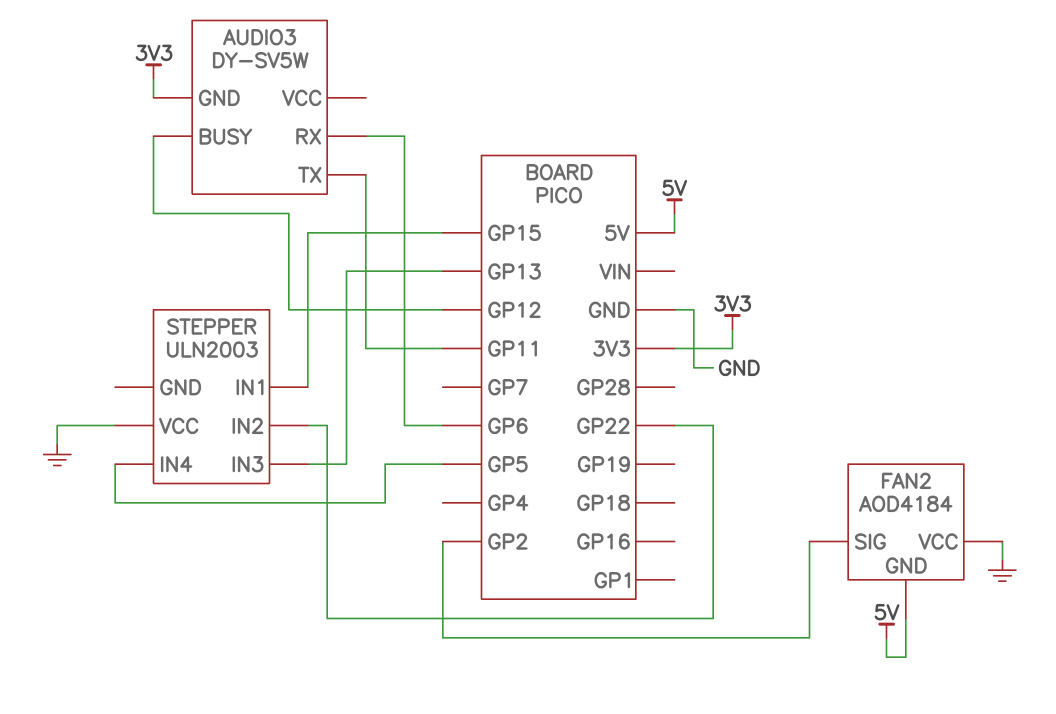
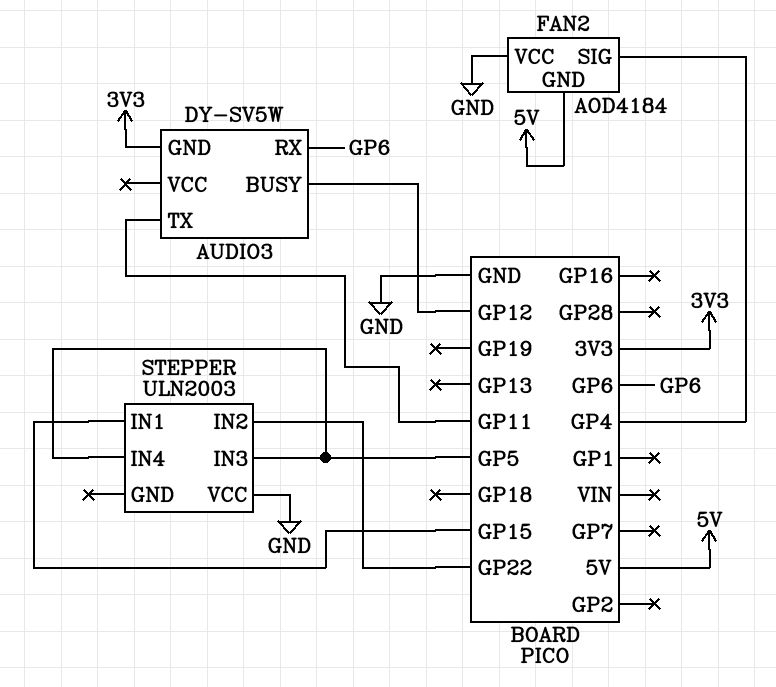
FAN2 pin SIG: GP2 -> GP4
STEPPER pin IN3: GP13 -> GP5

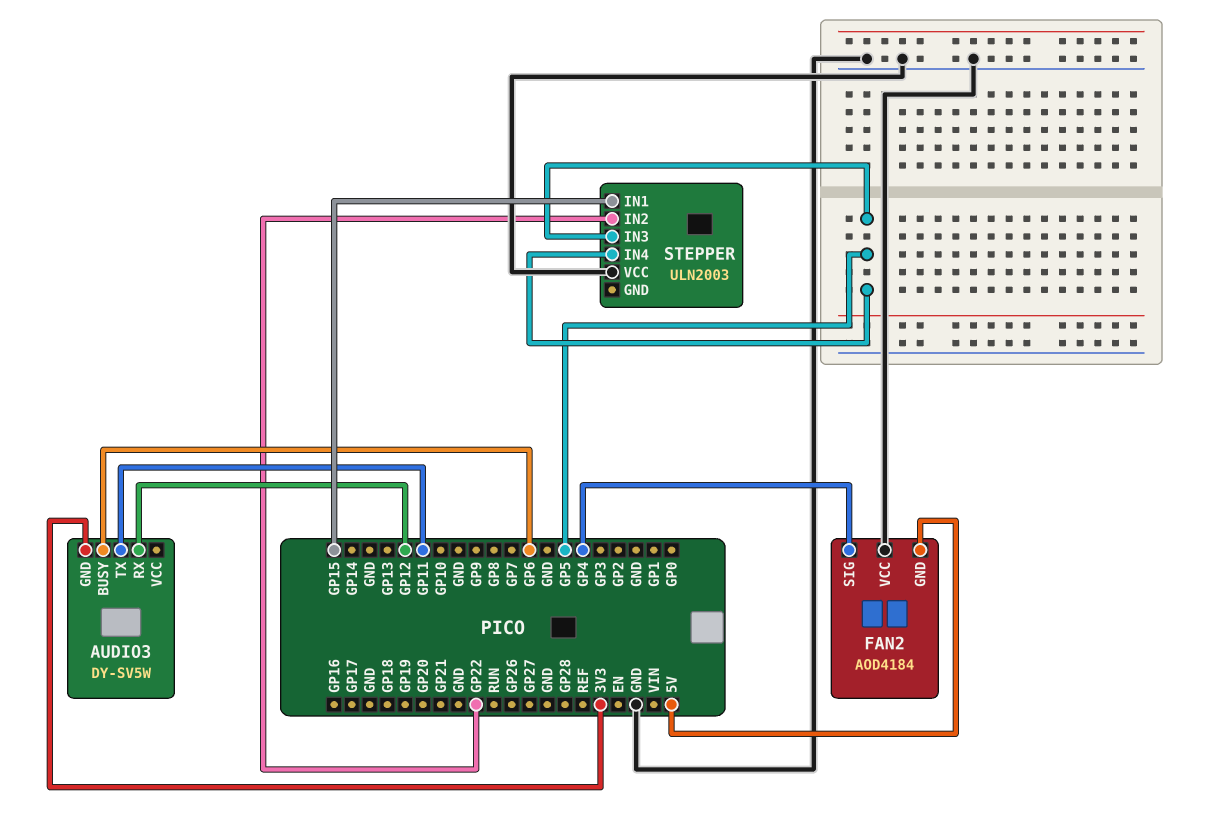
AUDIO3 pin BUSY: GP12 -> GP6
AUDIO3 pin RX: GP6 -> GP12

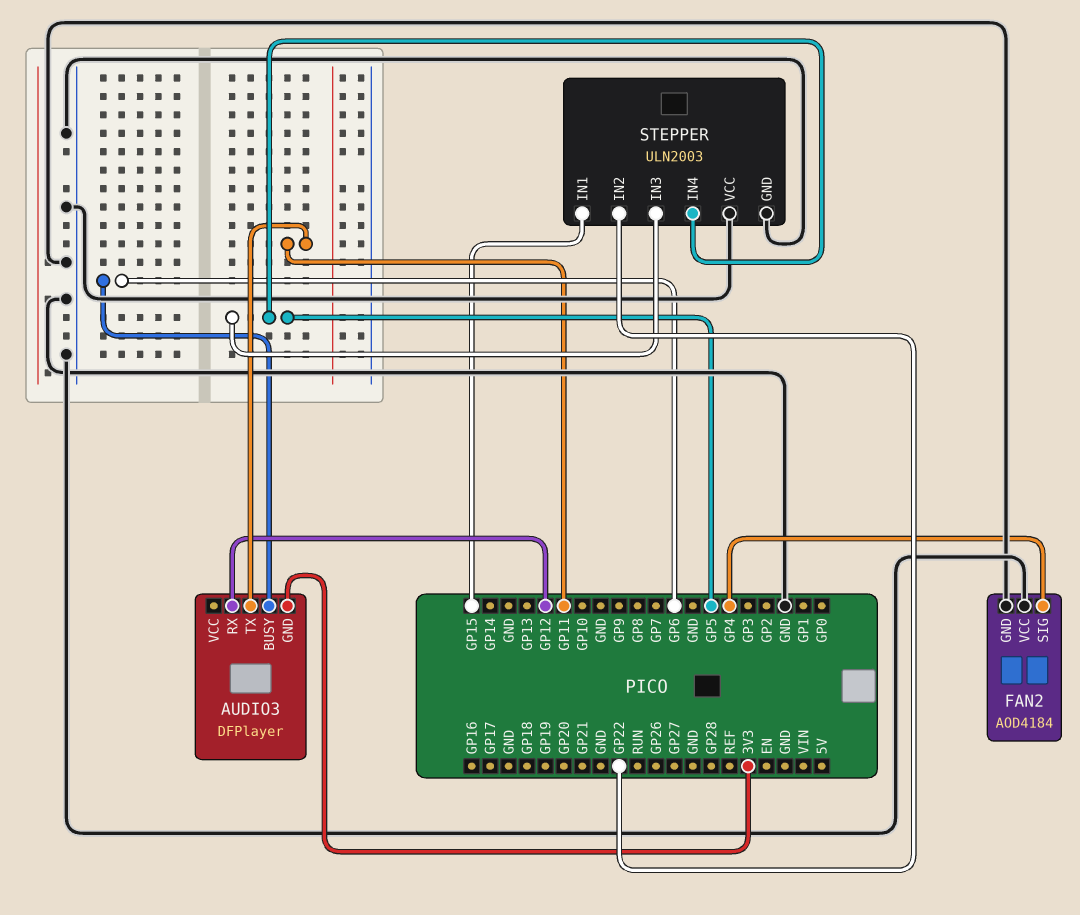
AUDIO3: DY-SV5W -> DFPlayer
FAN2 pin GND: 5V -> GND
STEPPER pin GND: none -> GND

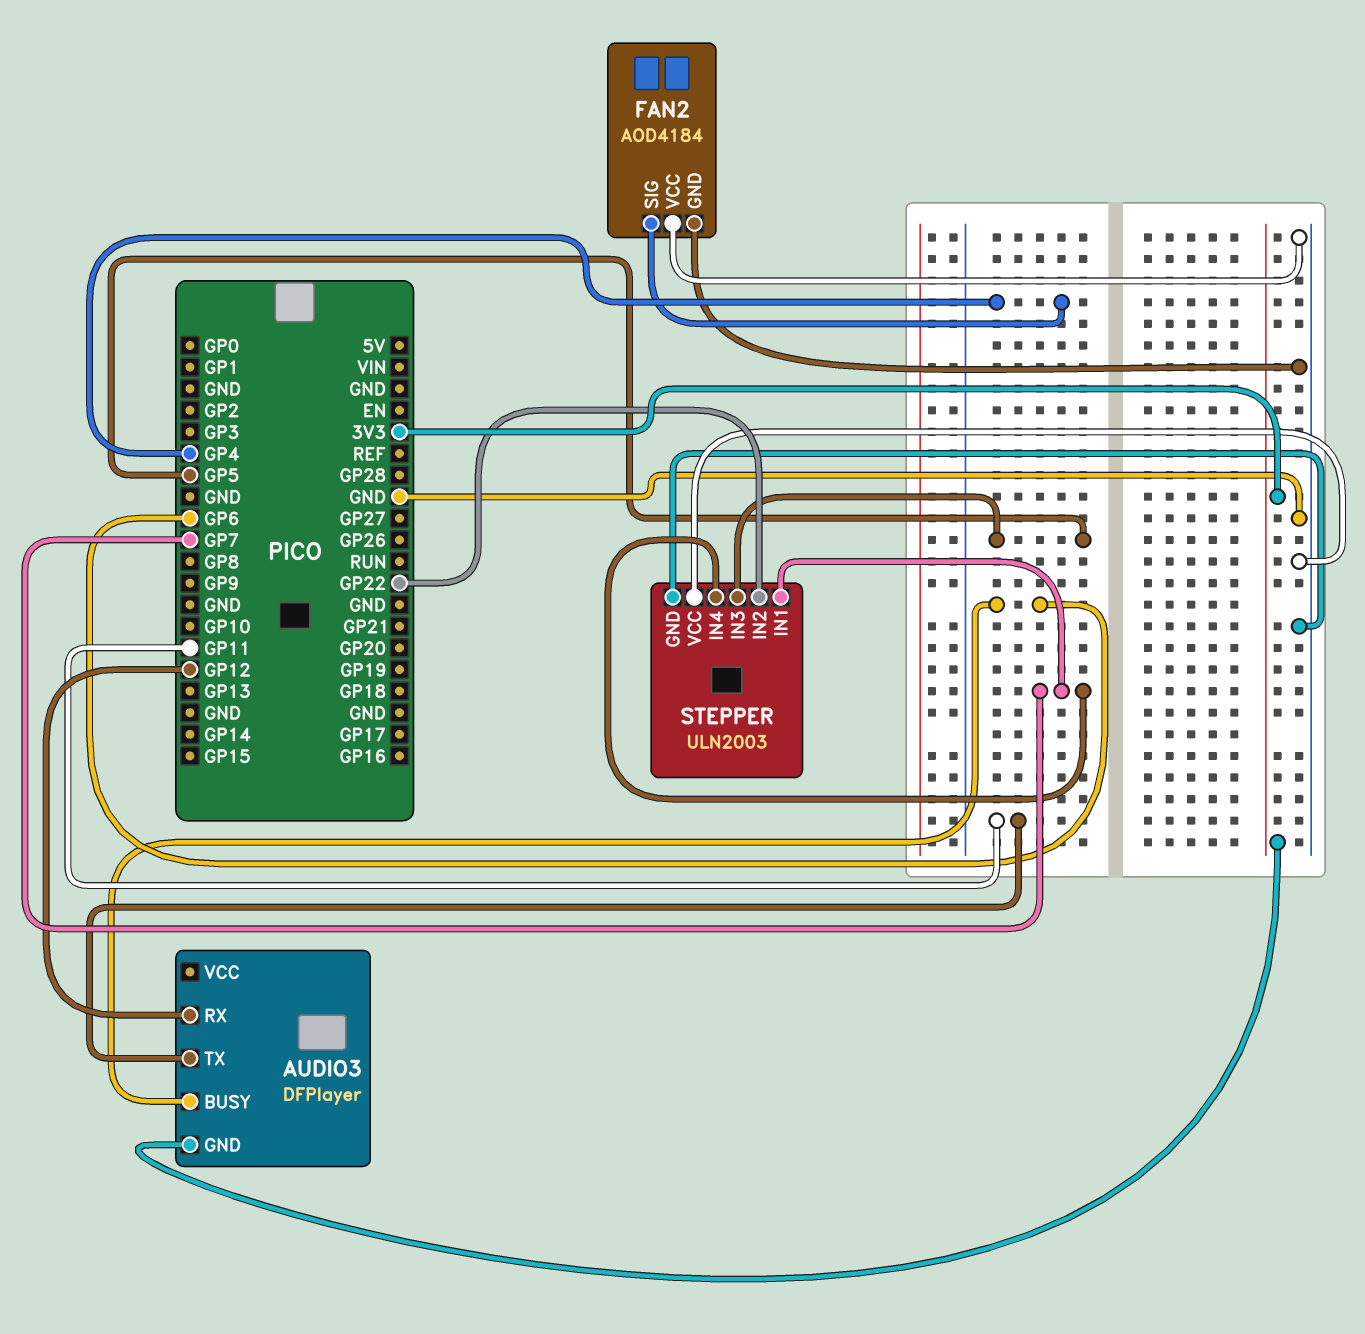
STEPPER pin IN1: GP15 -> GP7
STEPPER pin IN4: GP5 -> GP7

